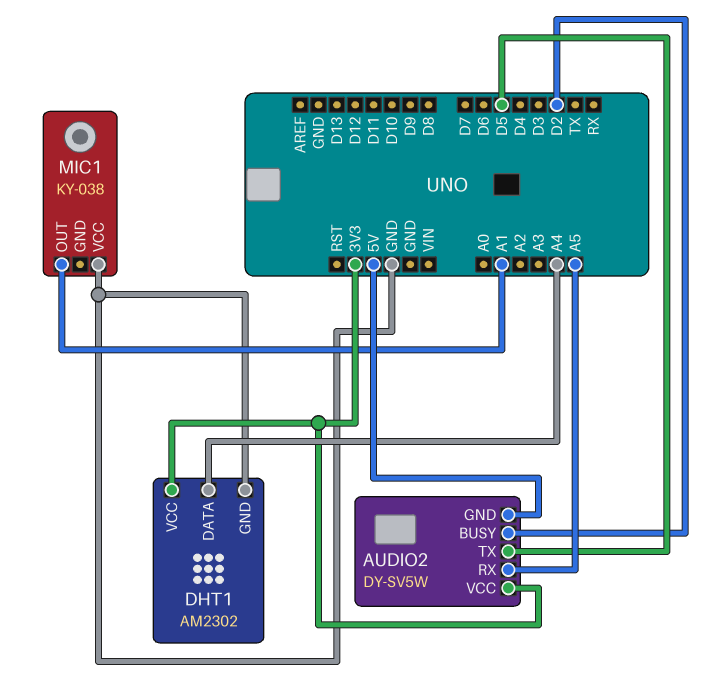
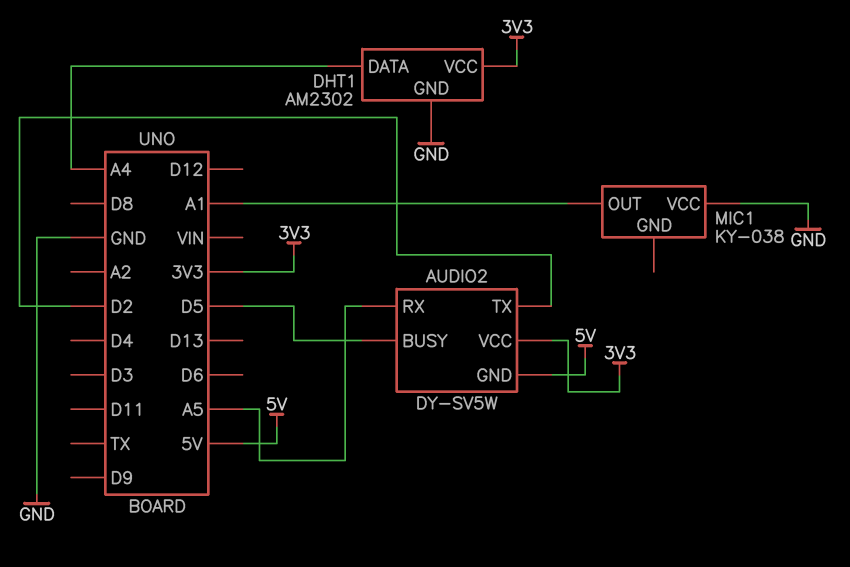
AUDIO2 pin BUSY: D2 -> D5
AUDIO2 pin TX: D5 -> D2

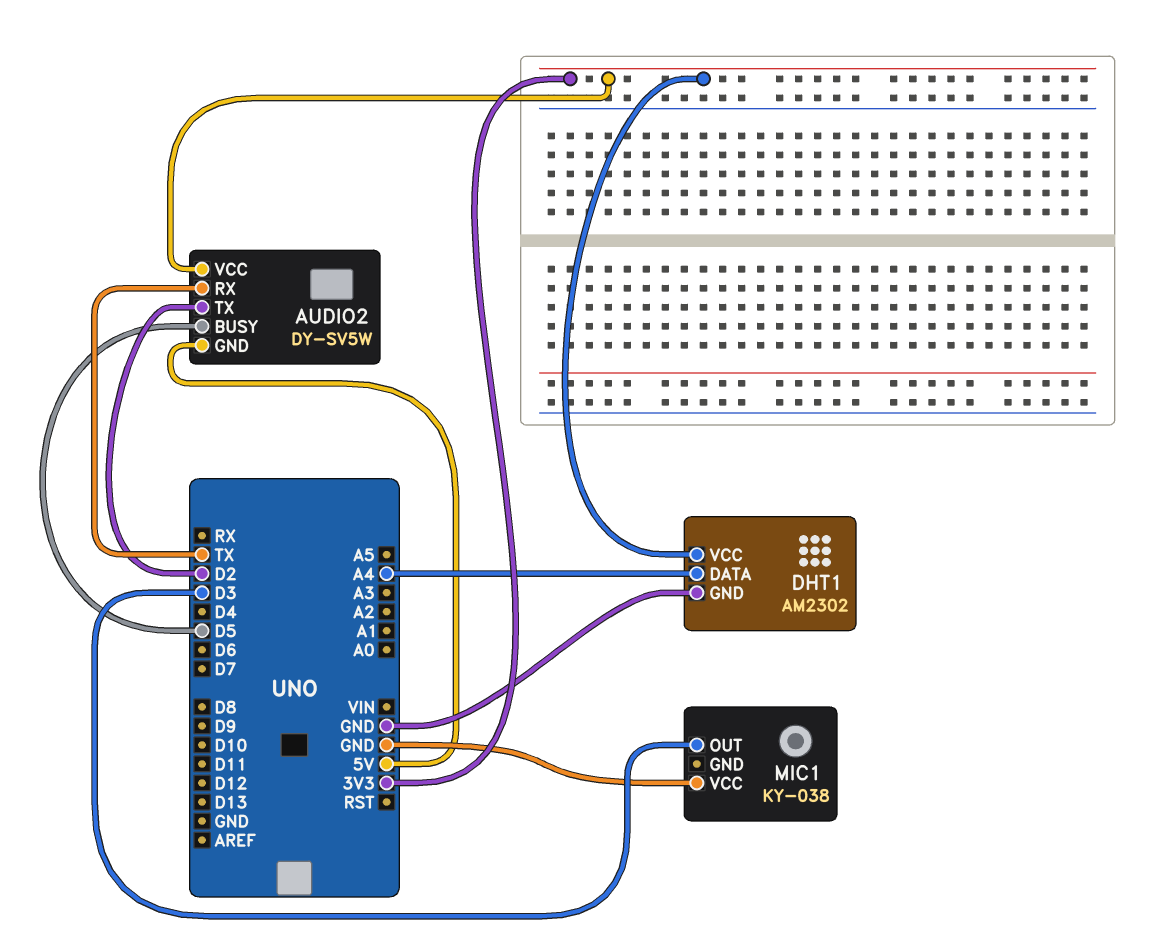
AUDIO2 pin RX: A5 -> TX
MIC1 pin OUT: A1 -> D3

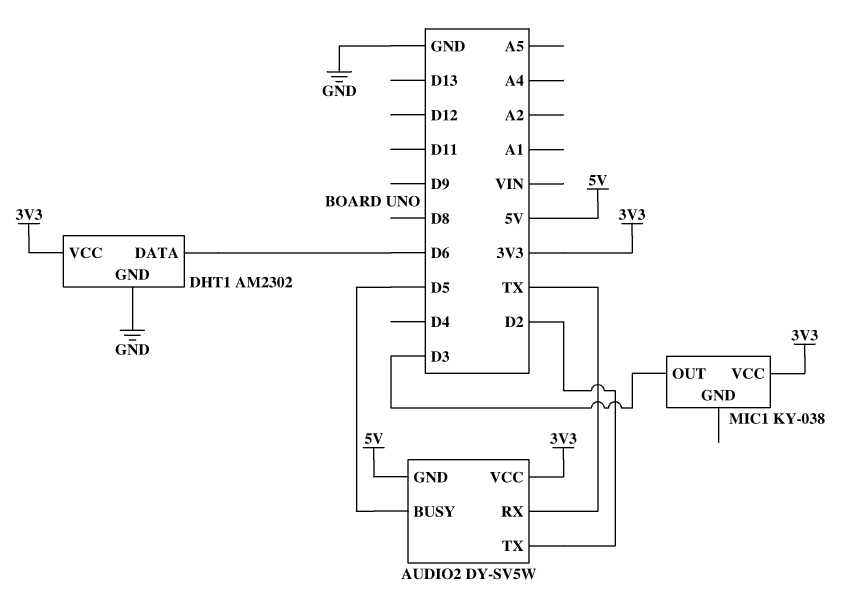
DHT1 pin DATA: A4 -> D6
MIC1 pin VCC: GND -> 3V3

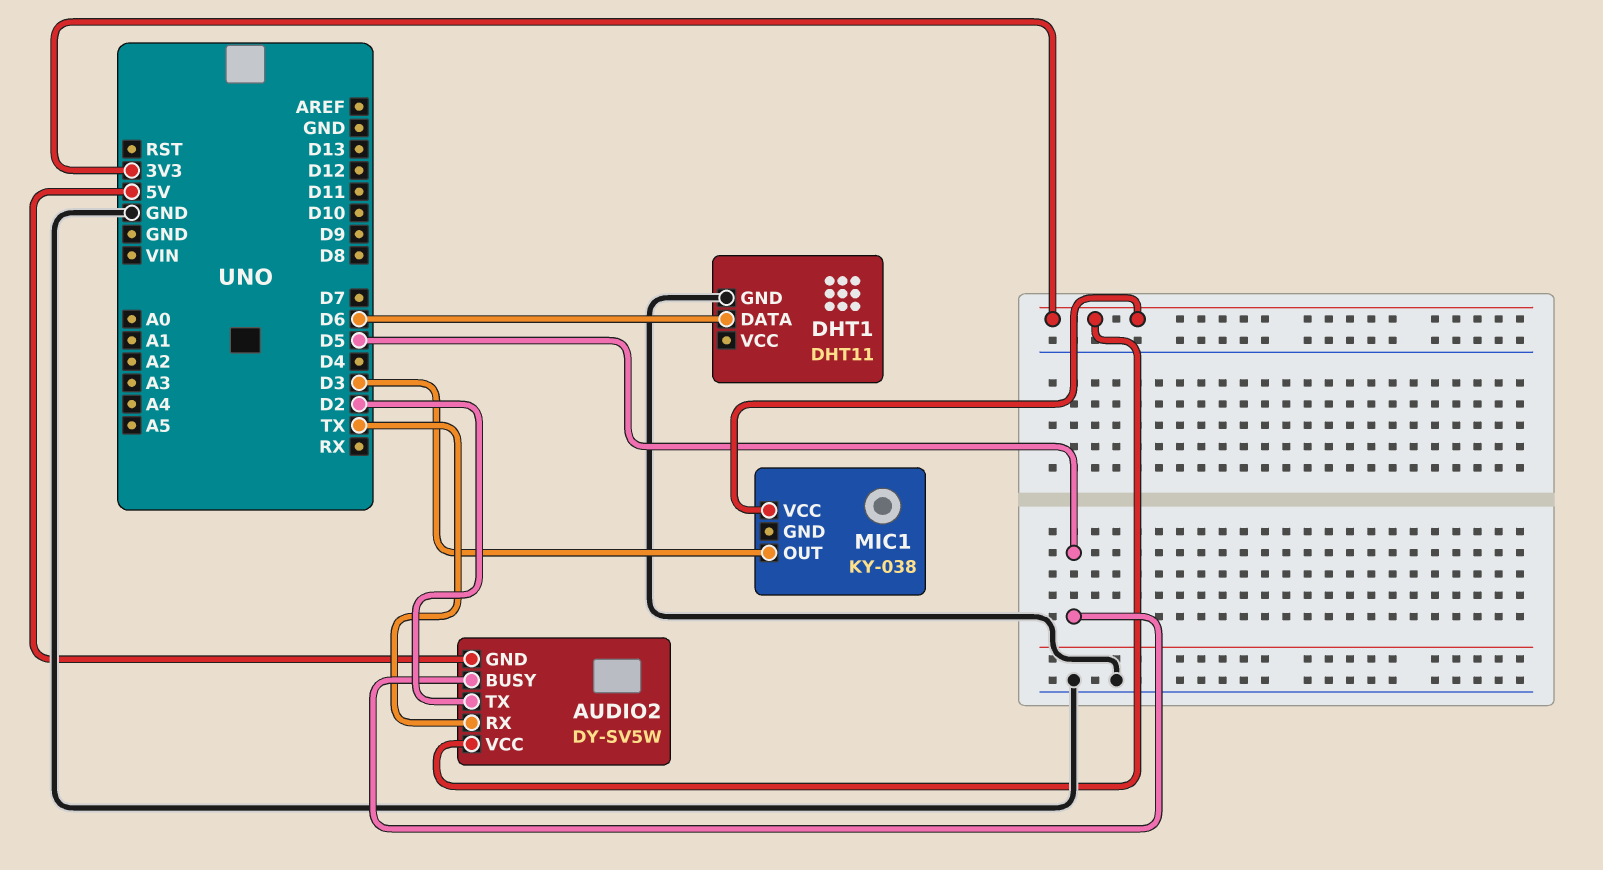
DHT1: AM2302 -> DHT11
DHT1 pin VCC: 3V3 -> none

